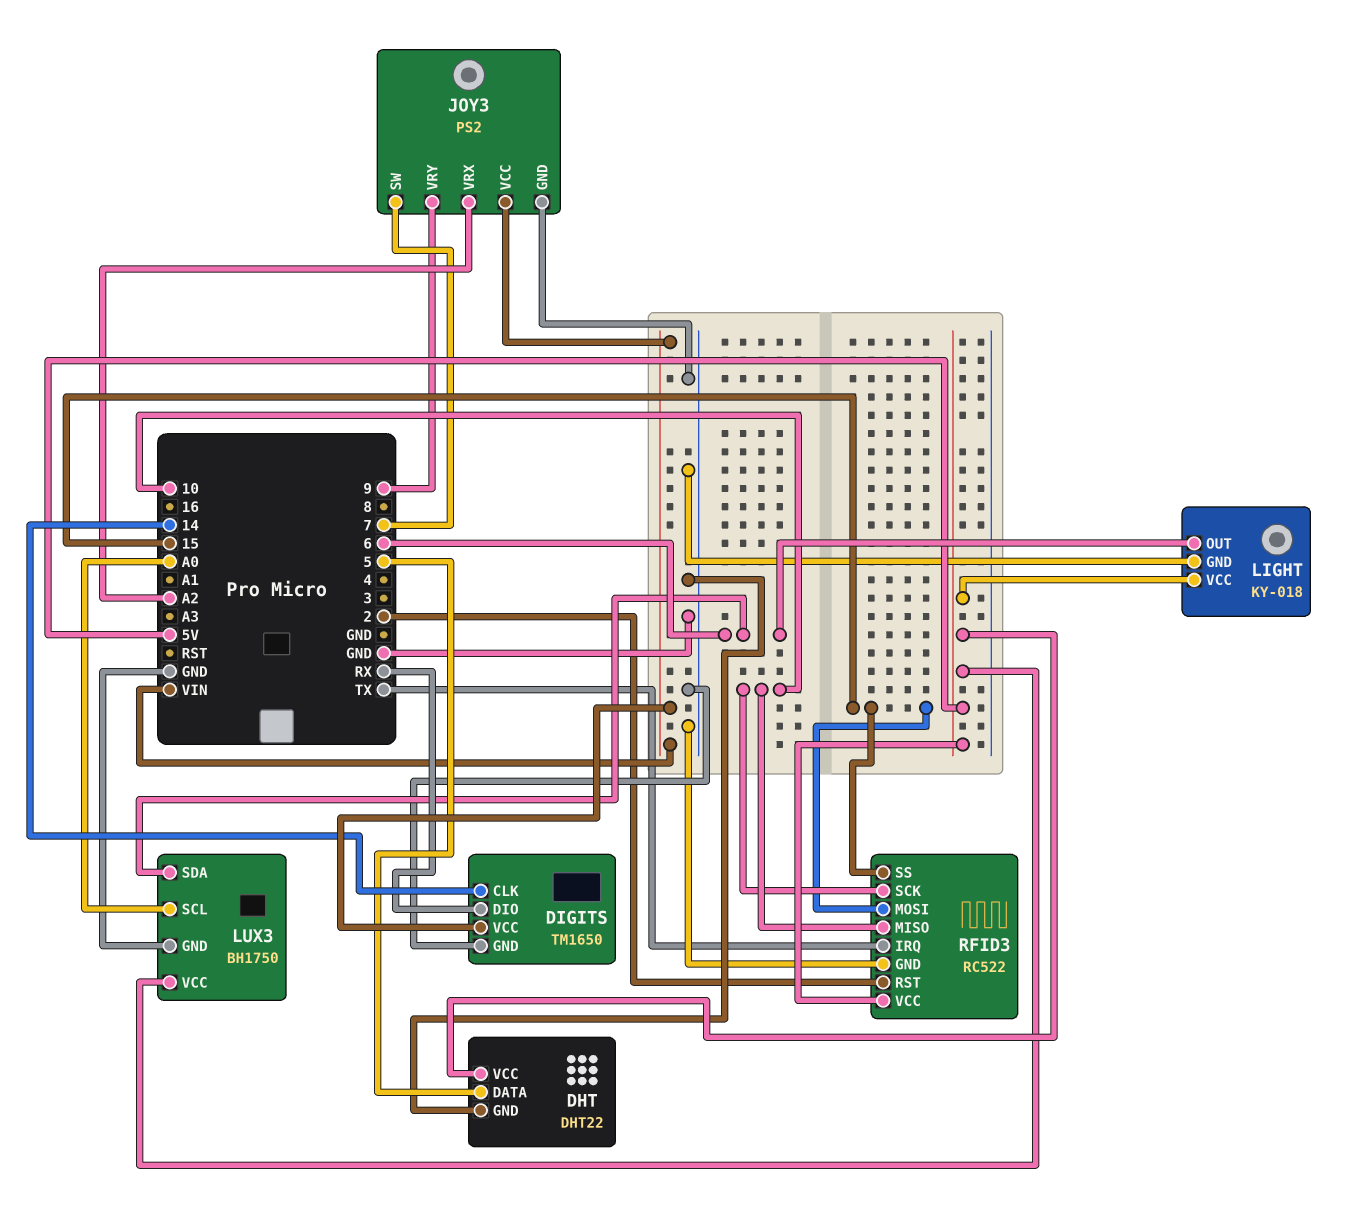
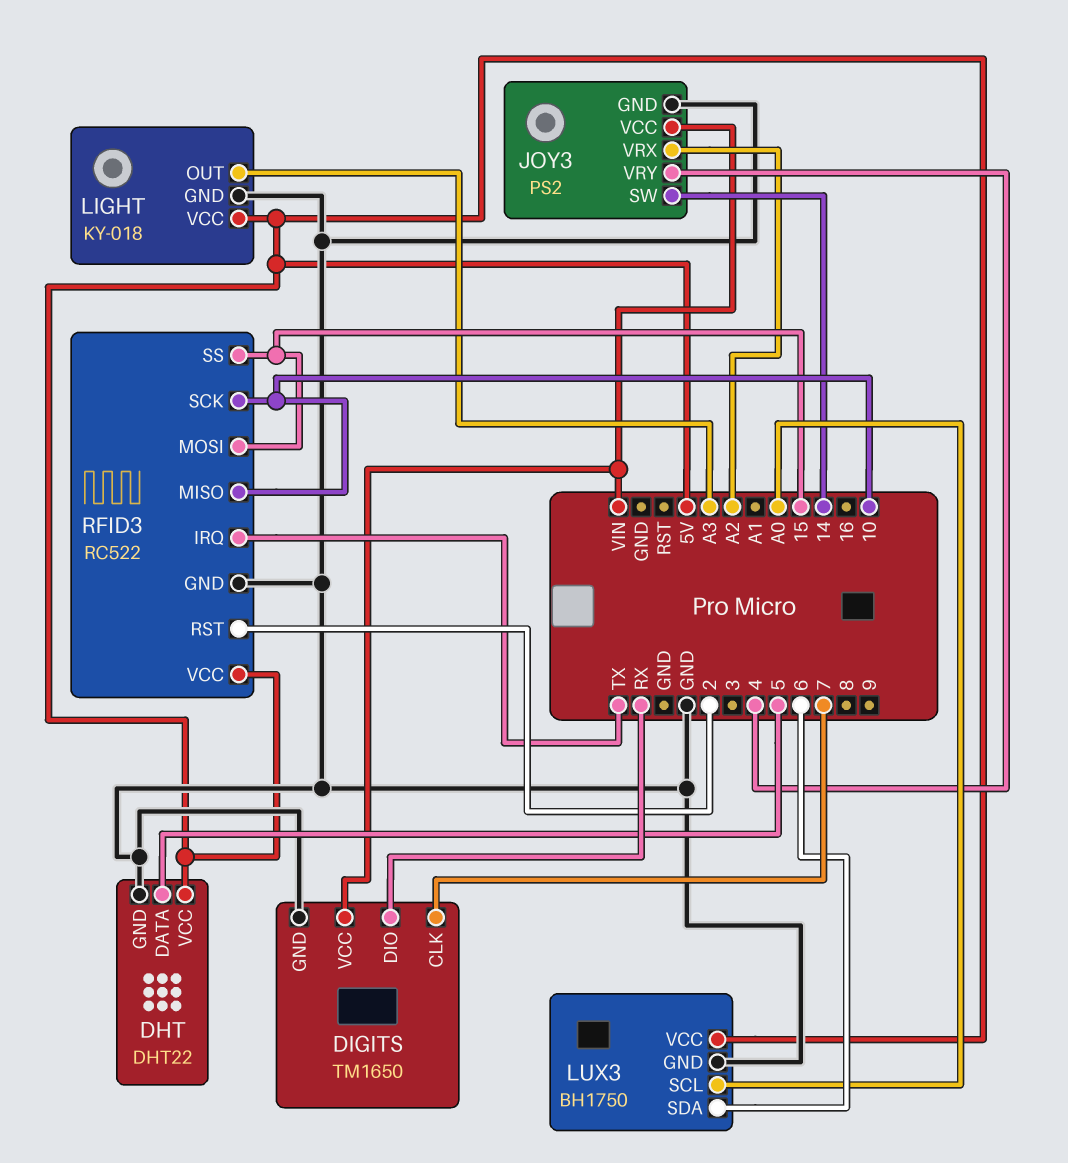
DIGITS pin CLK: 14 -> 7
JOY3 pin SW: 7 -> 14
JOY3 pin VRY: 9 -> 4
LIGHT pin OUT: 6 -> A3

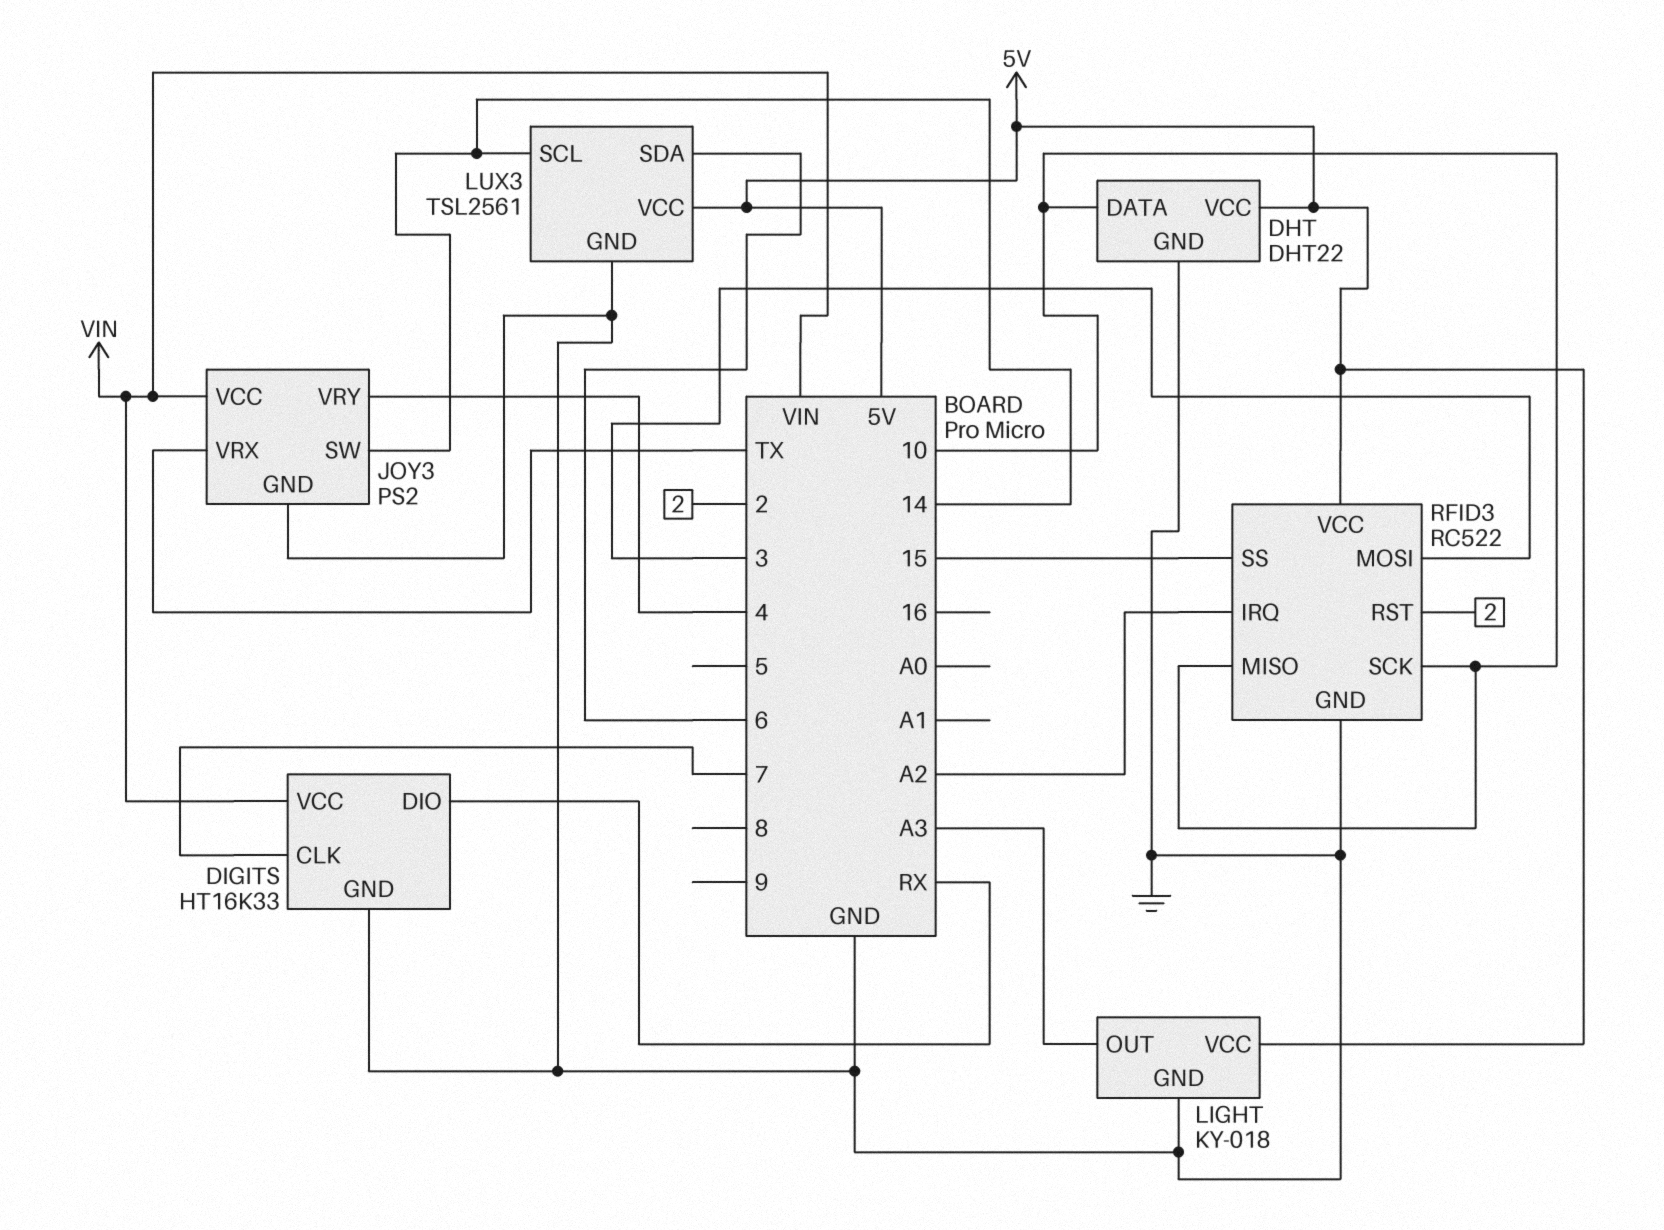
DHT pin DATA: 5 -> 10
DIGITS: TM1650 -> HT16K33
JOY3 pin VRX: A2 -> TX
LUX3: BH1750 -> TSL2561
LUX3 pin SCL: A0 -> 14
RFID3 pin IRQ: TX -> A2
RFID3 pin MOSI: 15 -> 3

